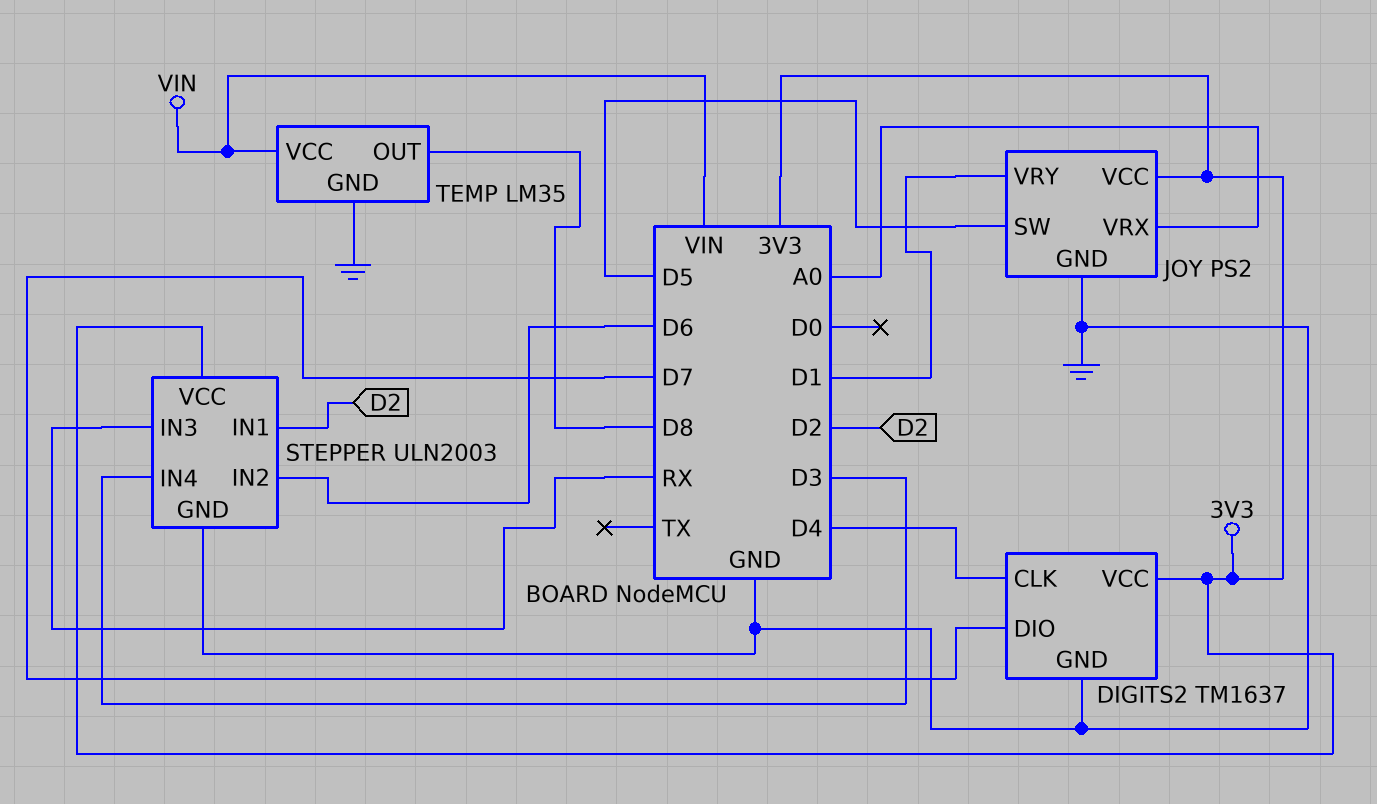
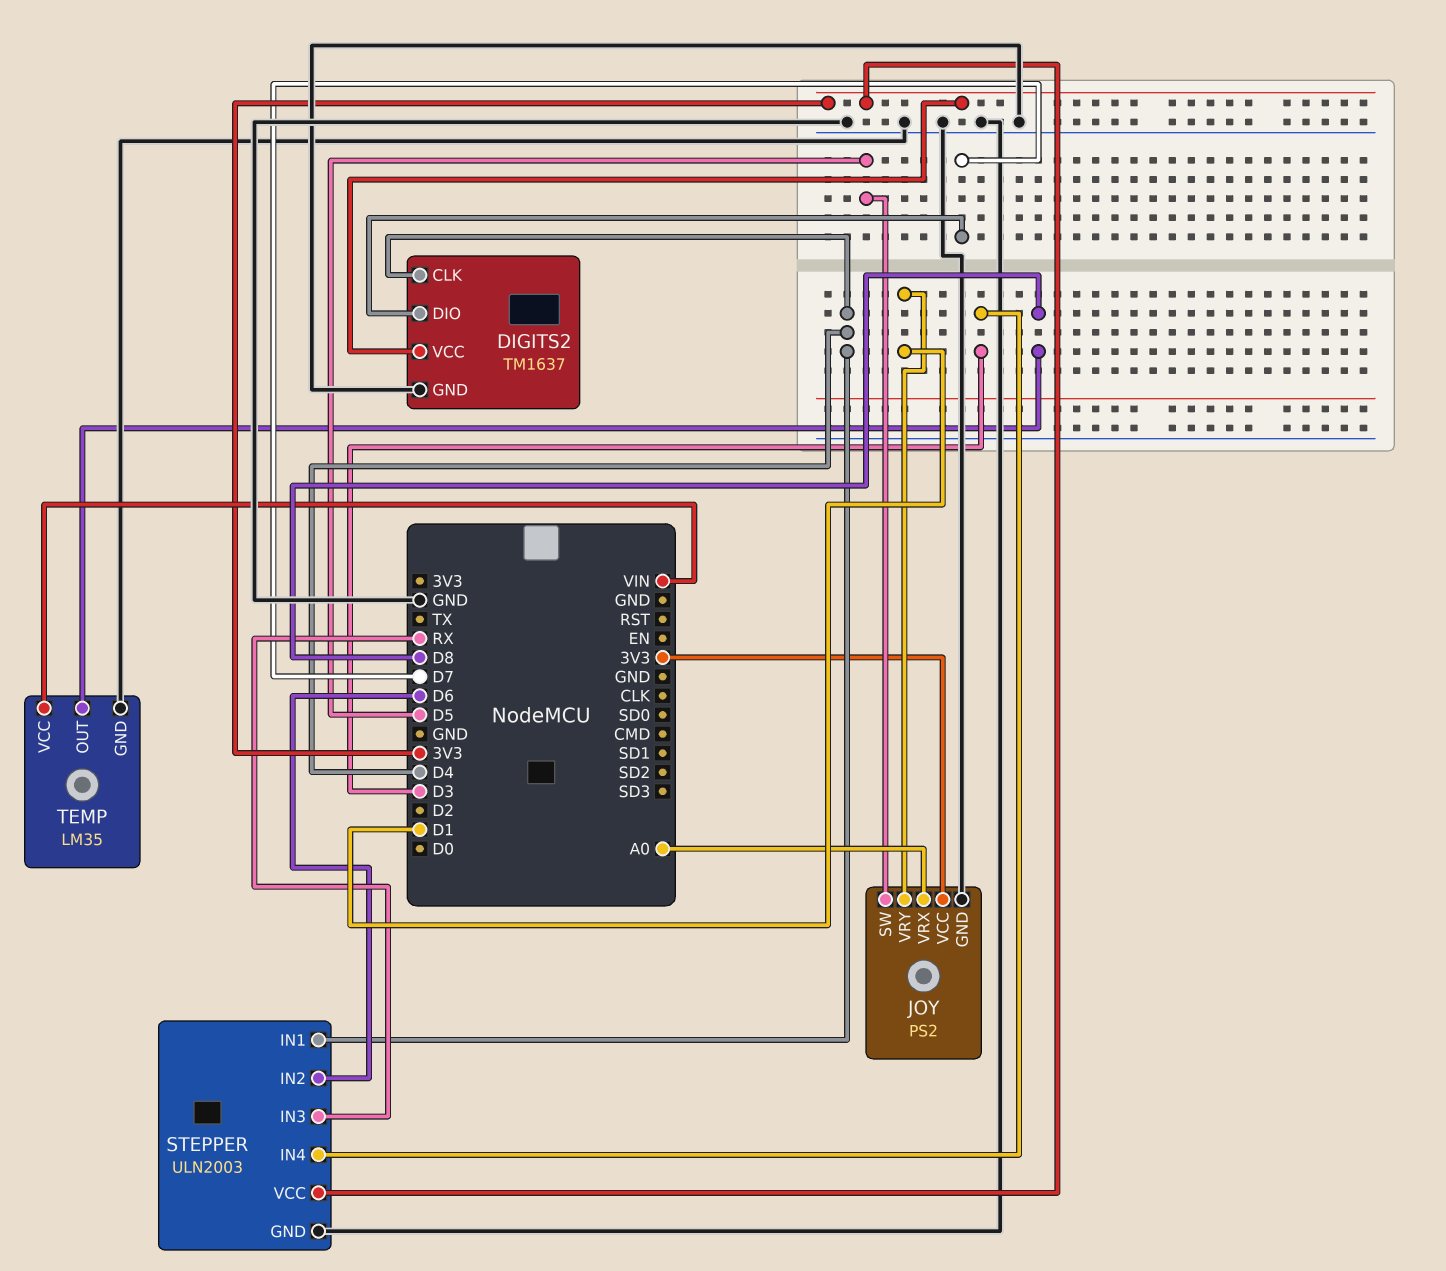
STEPPER pin IN1: D2 -> D4

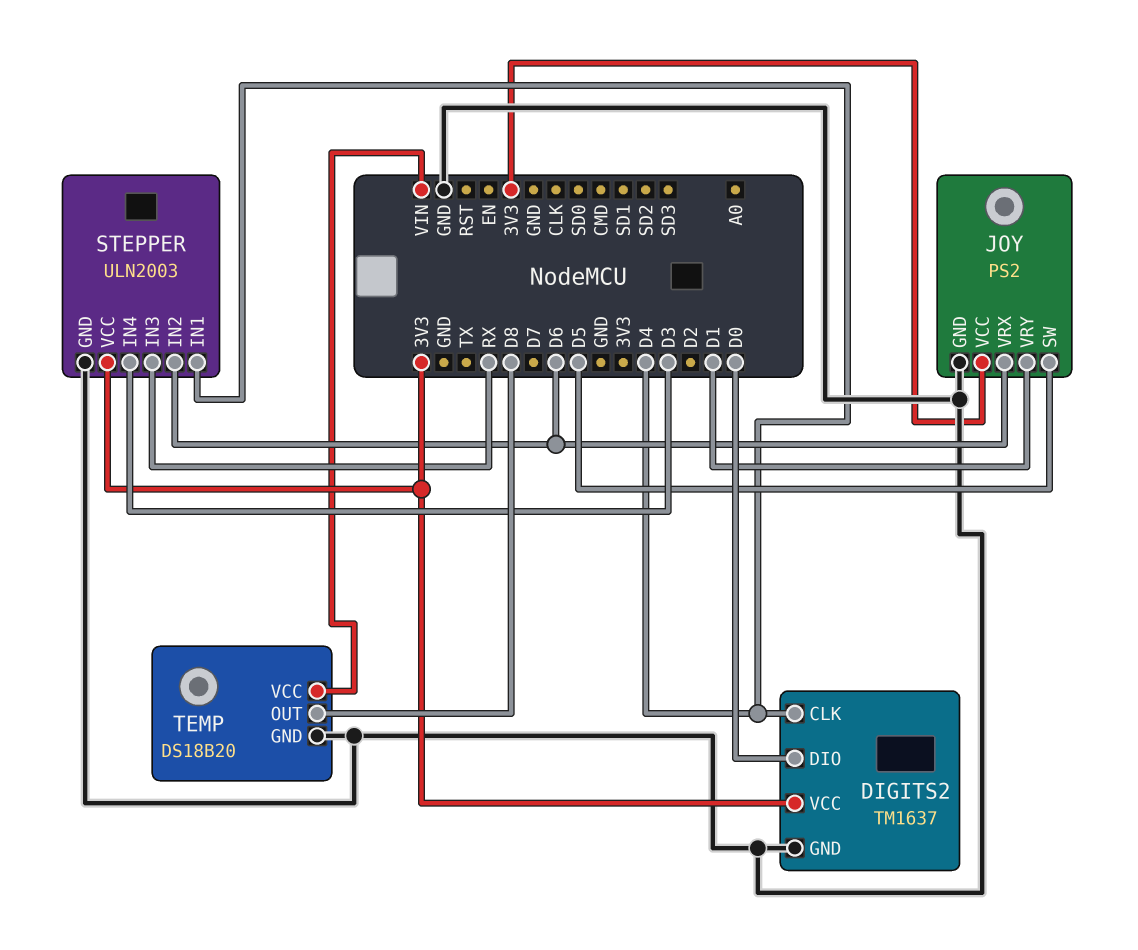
DIGITS2 pin DIO: D7 -> D0
JOY pin VRX: A0 -> D6
TEMP: LM35 -> DS18B20

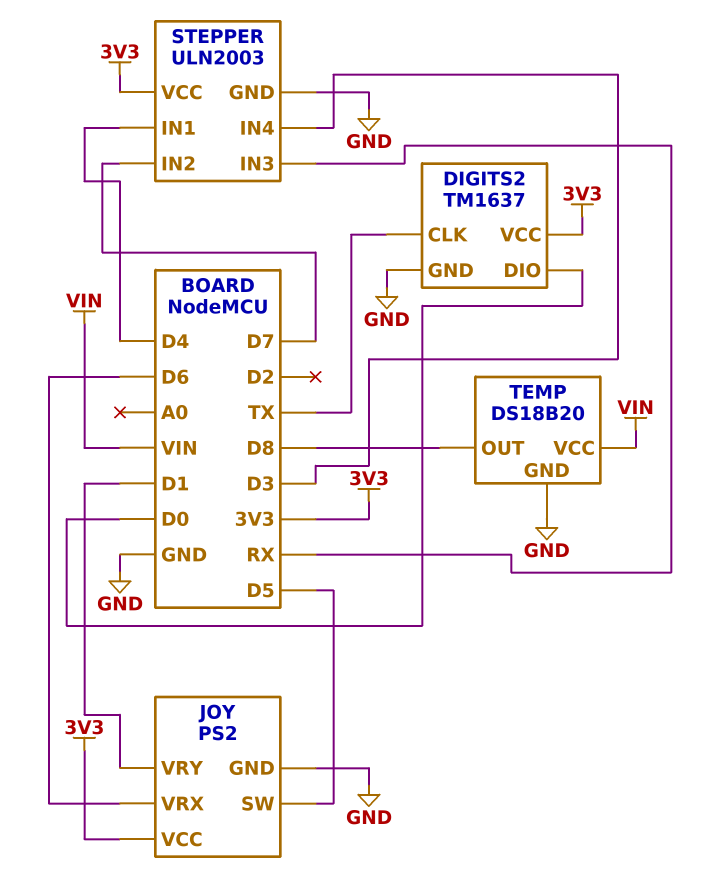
DIGITS2 pin CLK: D4 -> TX
STEPPER pin IN2: D6 -> D7

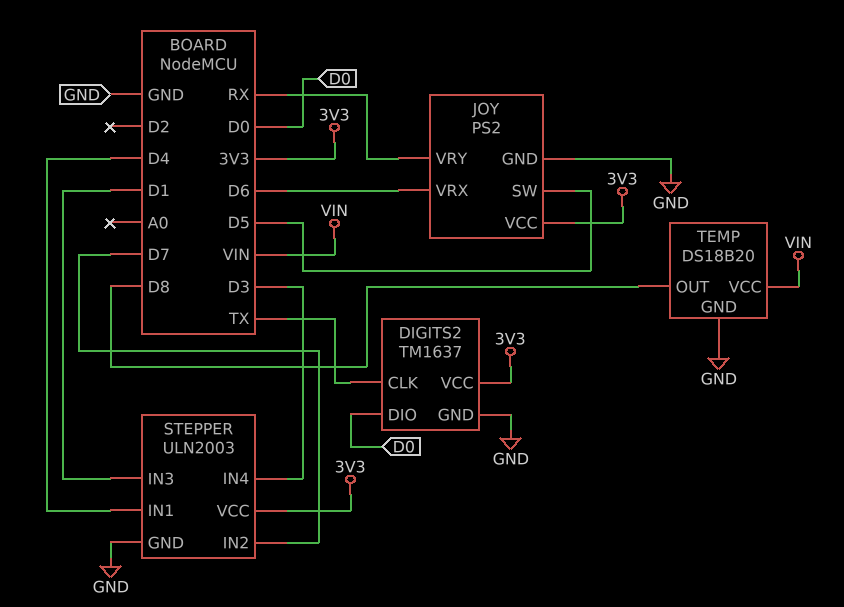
JOY pin VRY: D1 -> RX
STEPPER pin IN3: RX -> D1

